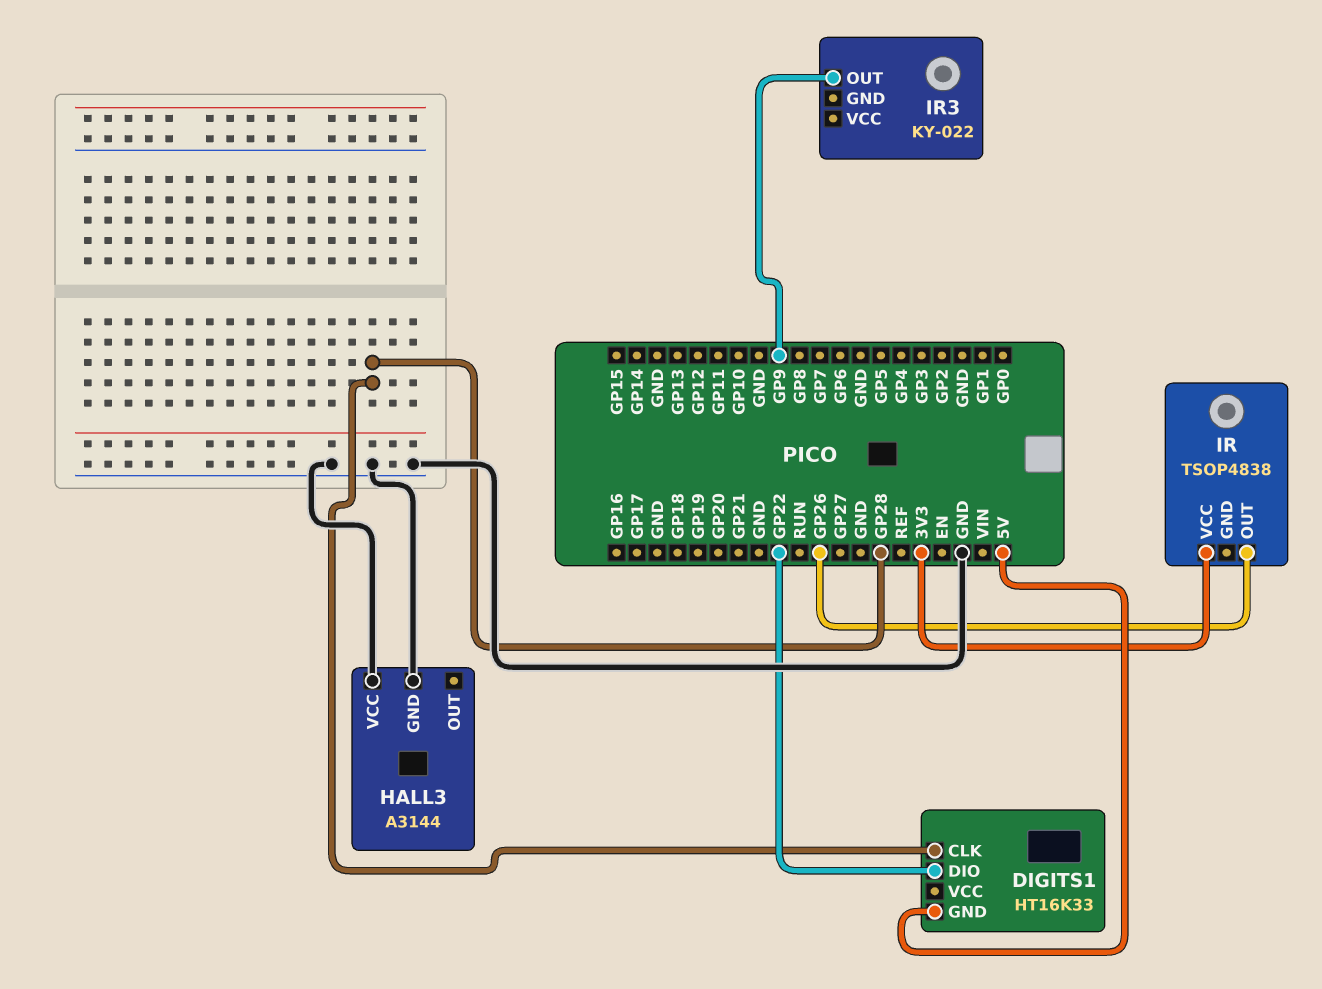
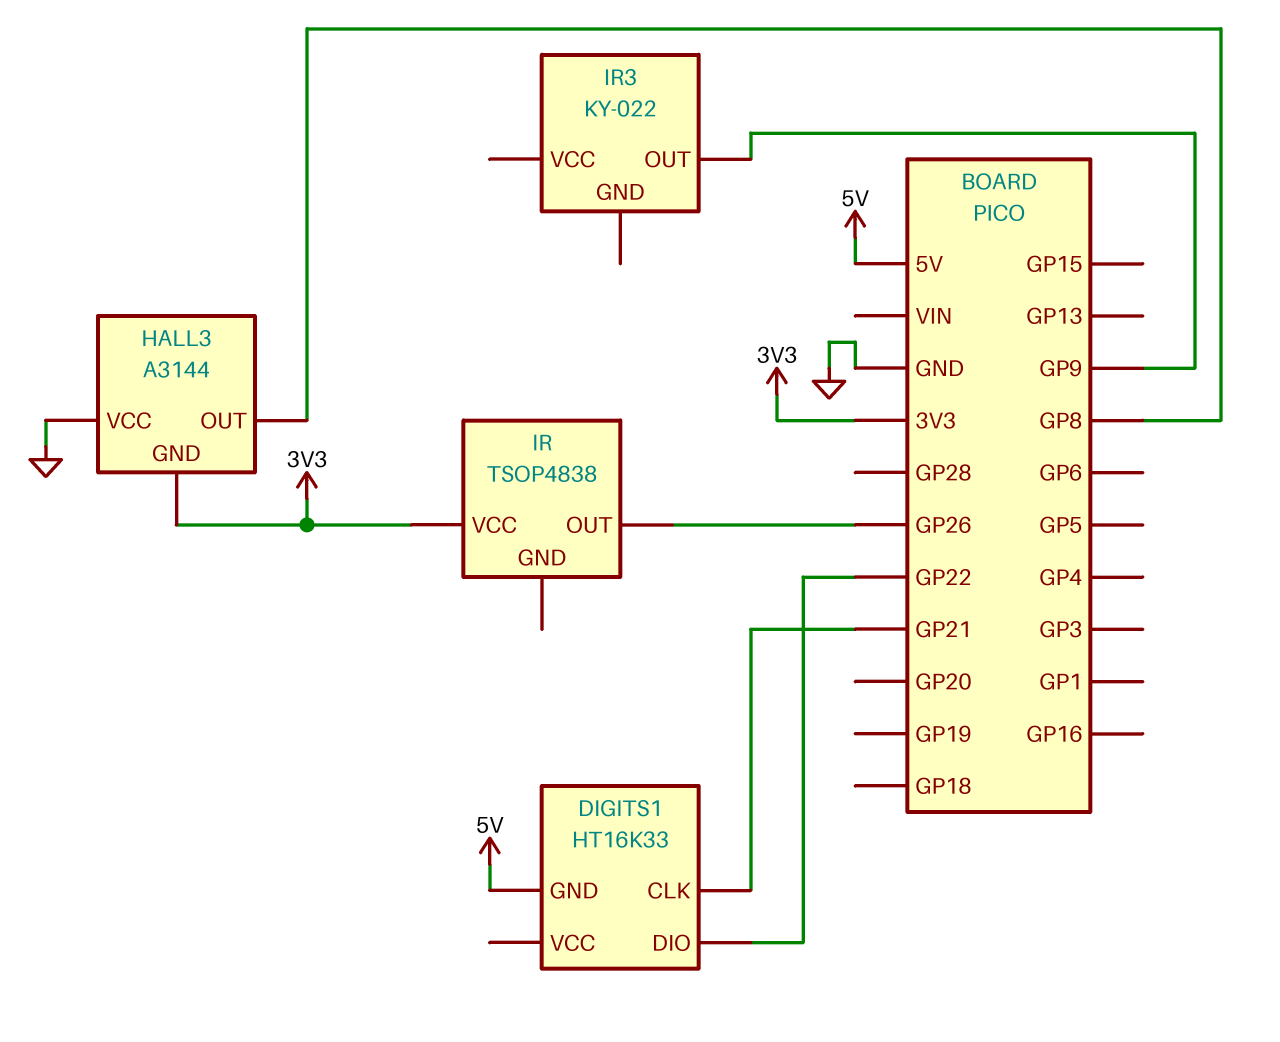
DIGITS1 pin CLK: GP28 -> GP21
HALL3 pin GND: GND -> 3V3
HALL3 pin OUT: none -> GP8

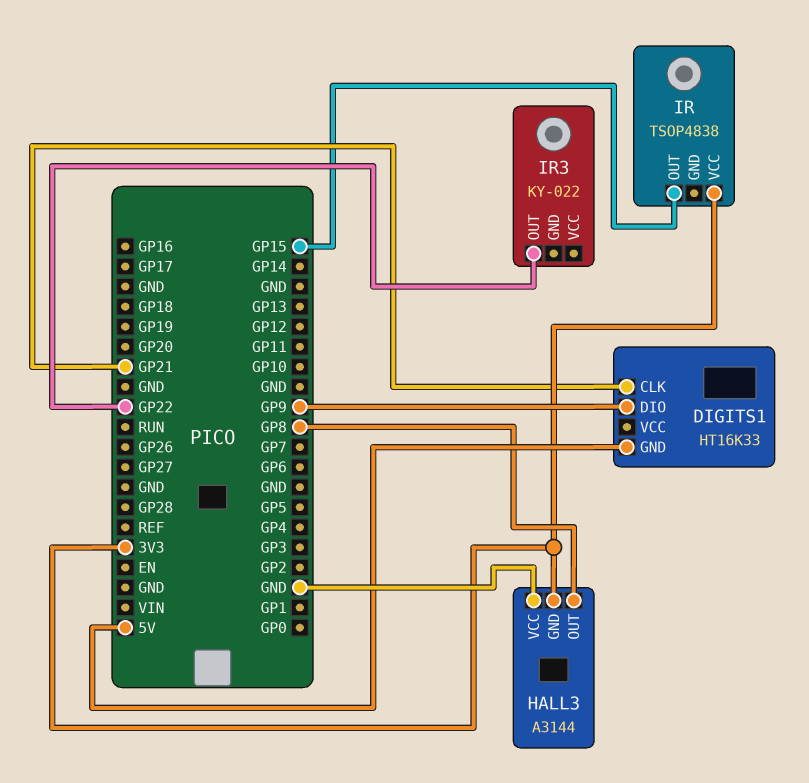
DIGITS1 pin DIO: GP22 -> GP9
IR pin OUT: GP26 -> GP15
IR3 pin OUT: GP9 -> GP22

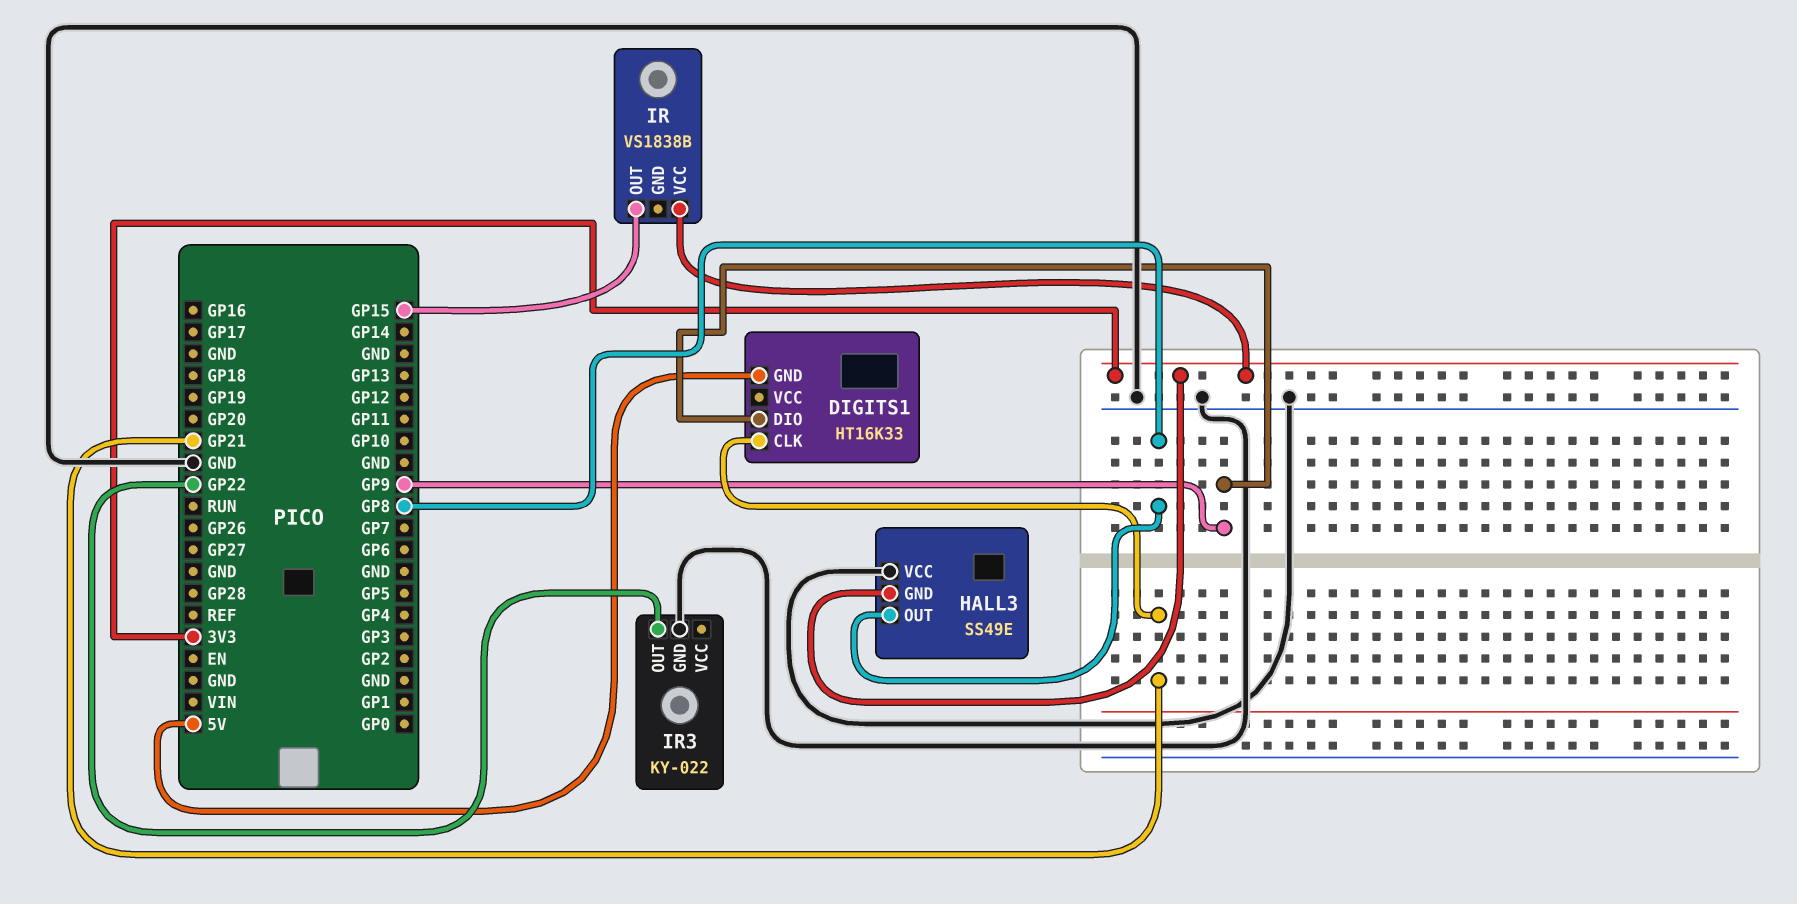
HALL3: A3144 -> SS49E
IR: TSOP4838 -> VS1838B
IR3 pin GND: none -> GND

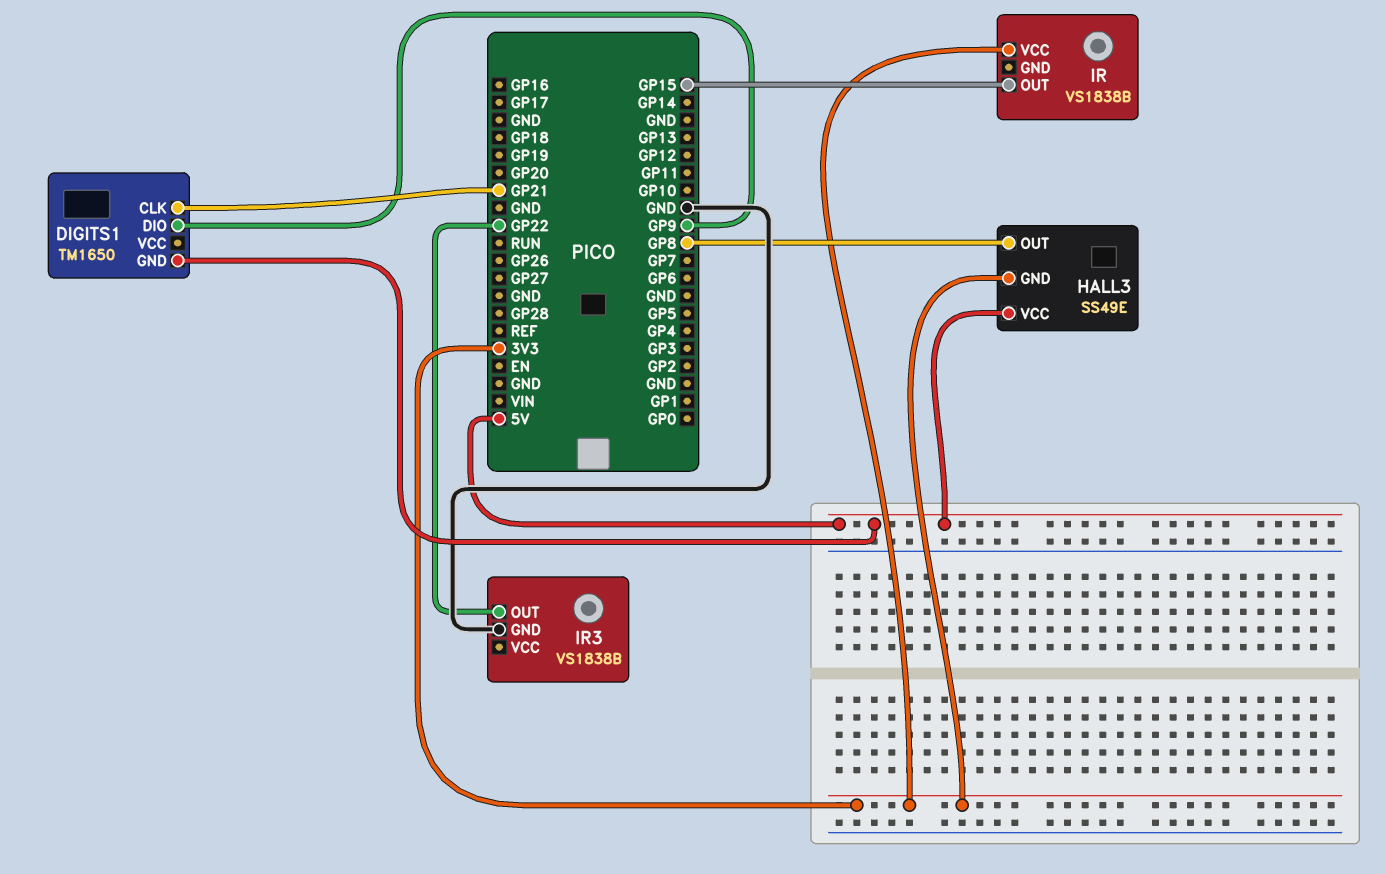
DIGITS1: HT16K33 -> TM1650
HALL3 pin VCC: GND -> 5V
IR3: KY-022 -> VS1838B

